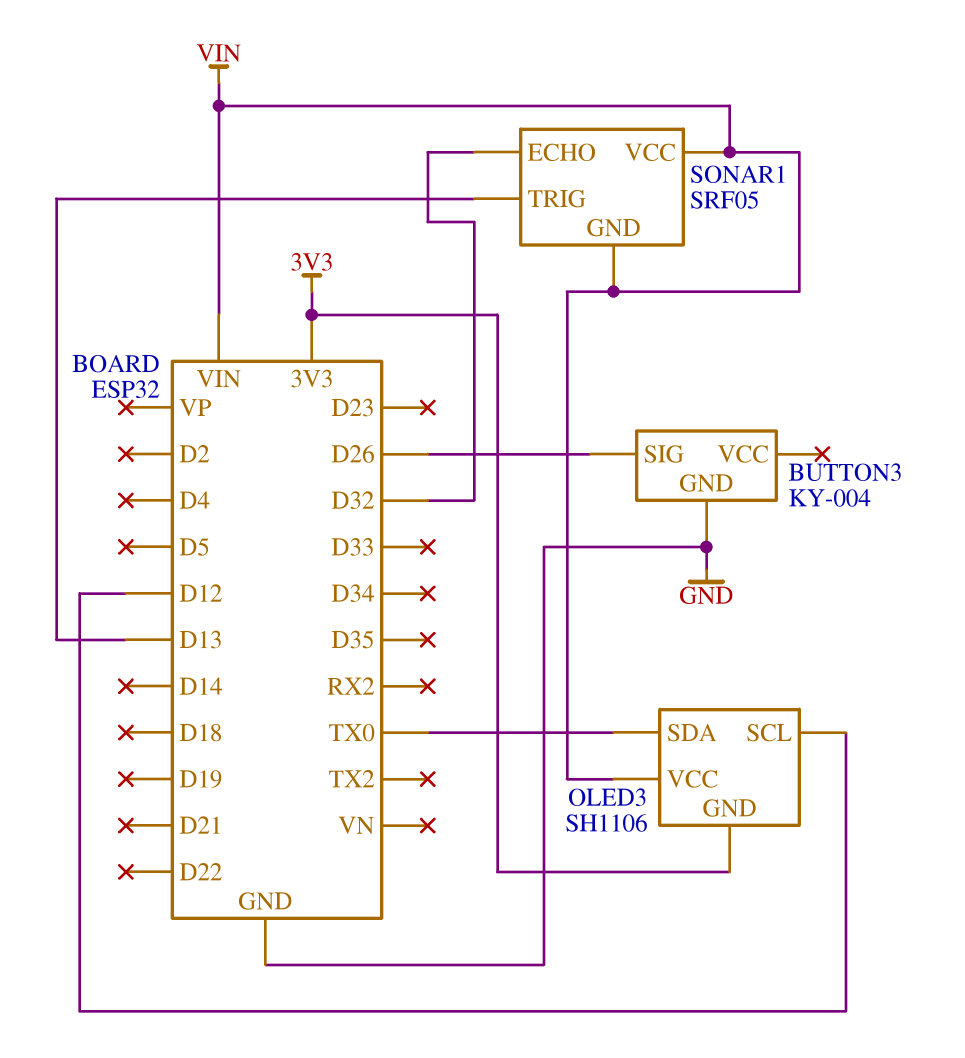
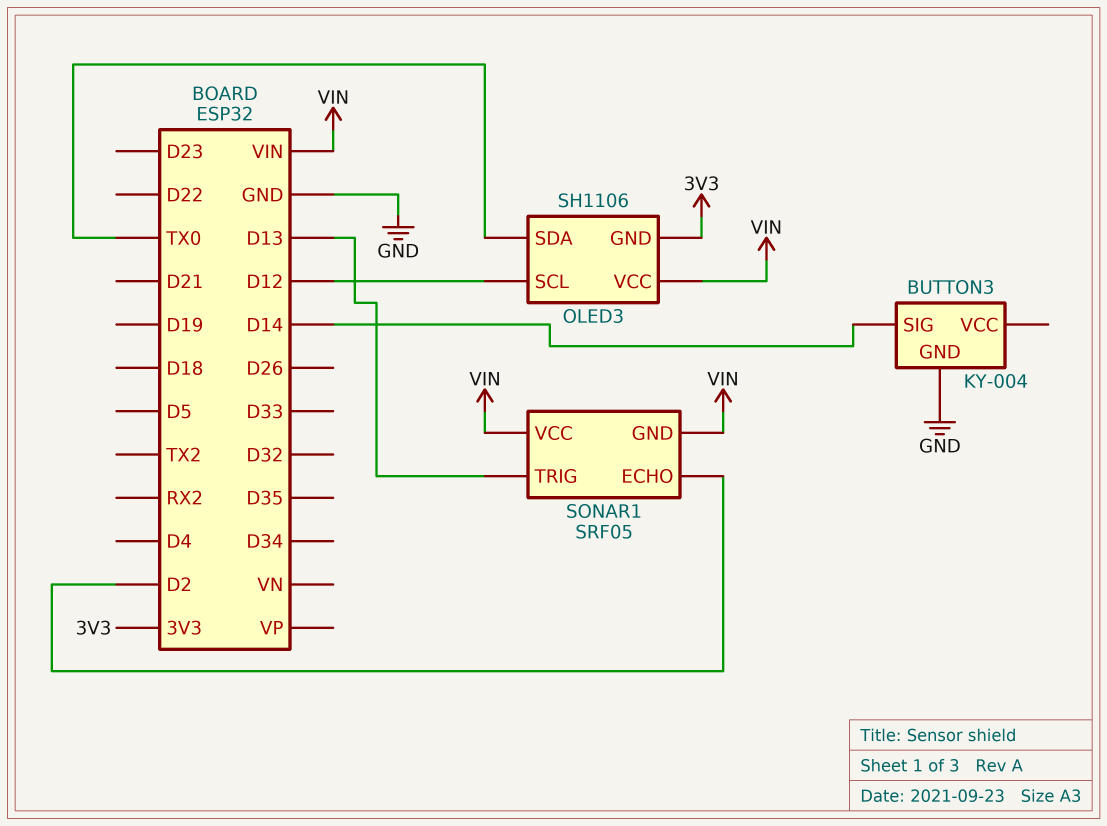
BUTTON3 pin SIG: D26 -> D14
SONAR1 pin ECHO: D32 -> D2

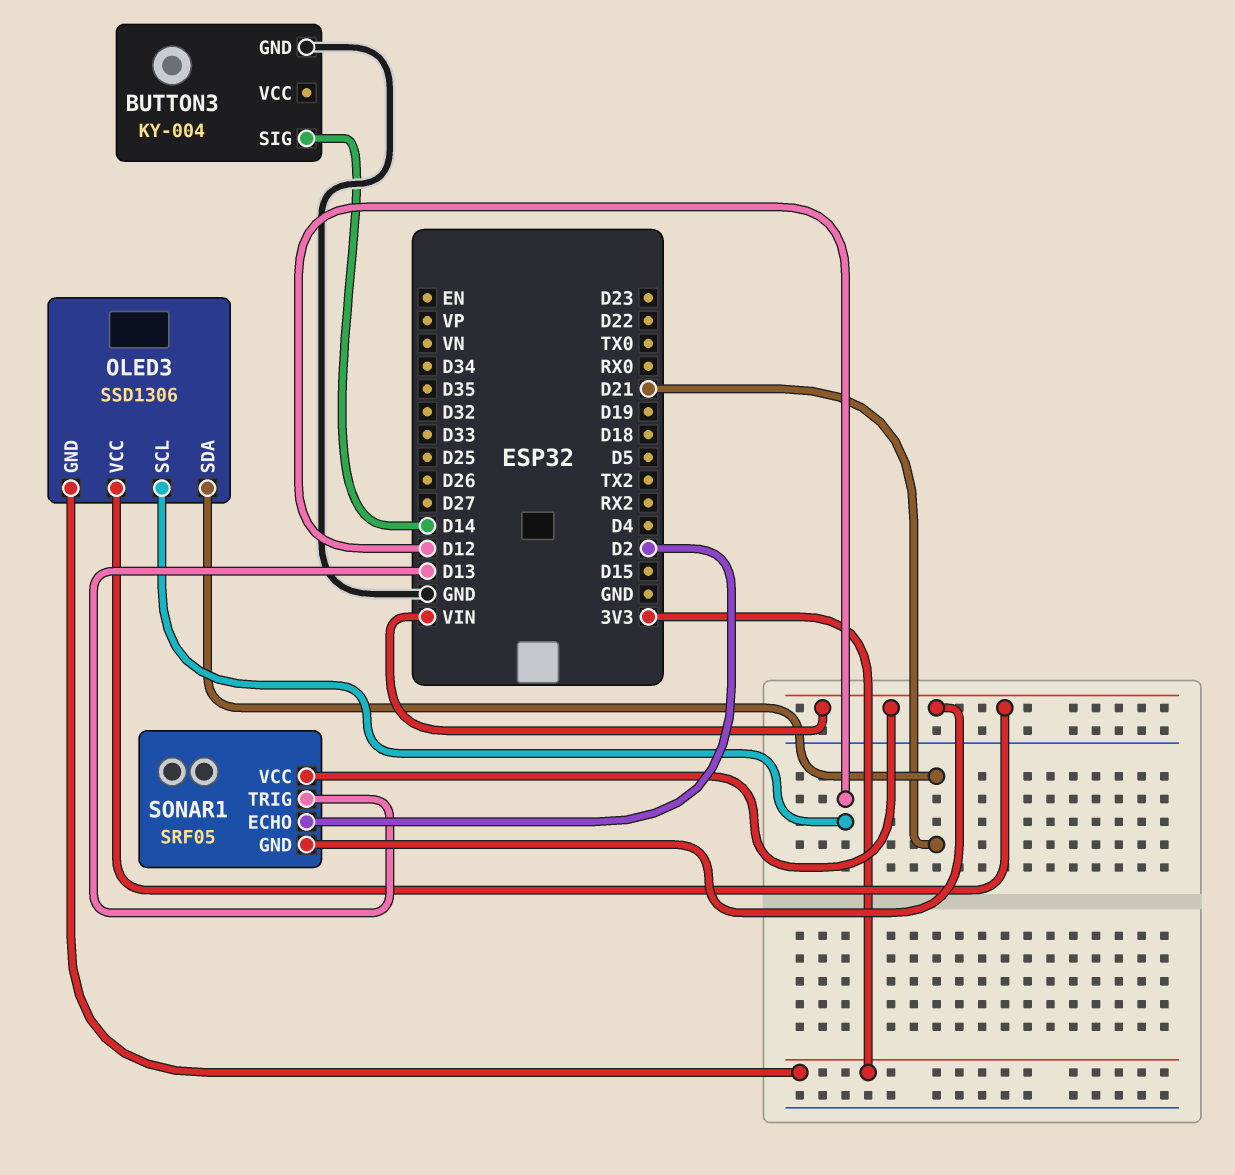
OLED3: SH1106 -> SSD1306
OLED3 pin SDA: TX0 -> D21

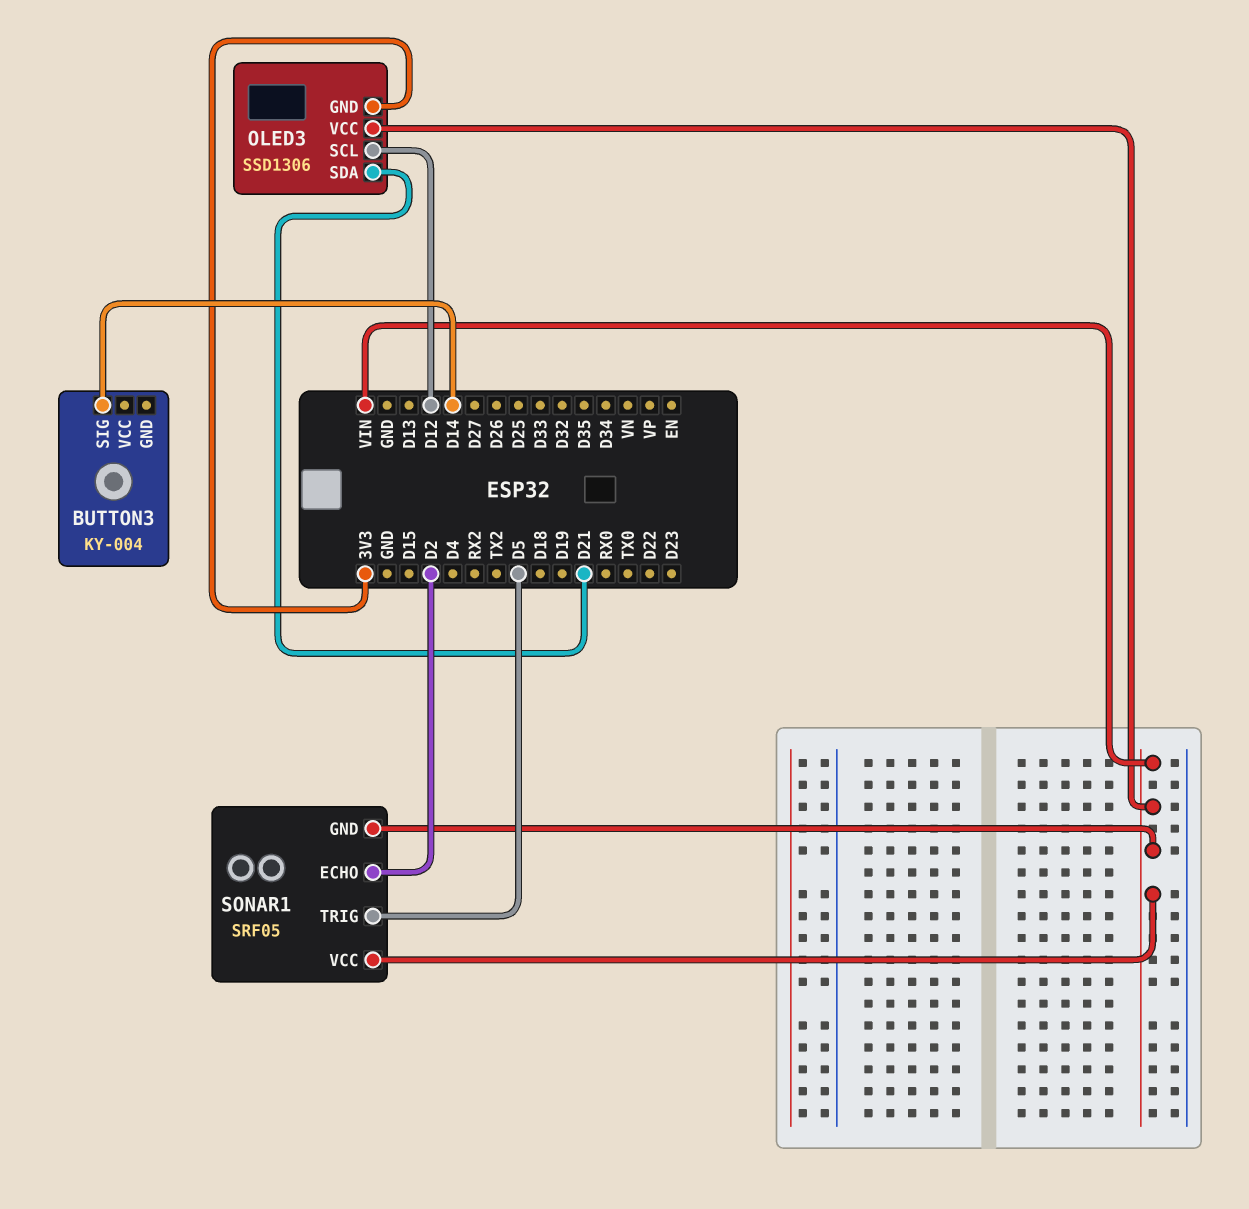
BUTTON3 pin GND: GND -> none
SONAR1 pin TRIG: D13 -> D5

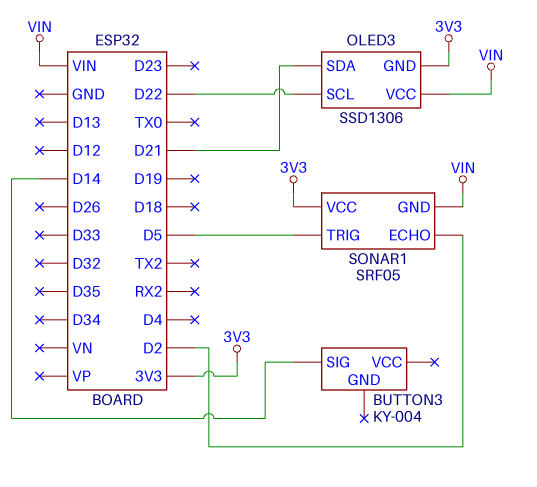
OLED3 pin SCL: D12 -> D22
SONAR1 pin VCC: VIN -> 3V3

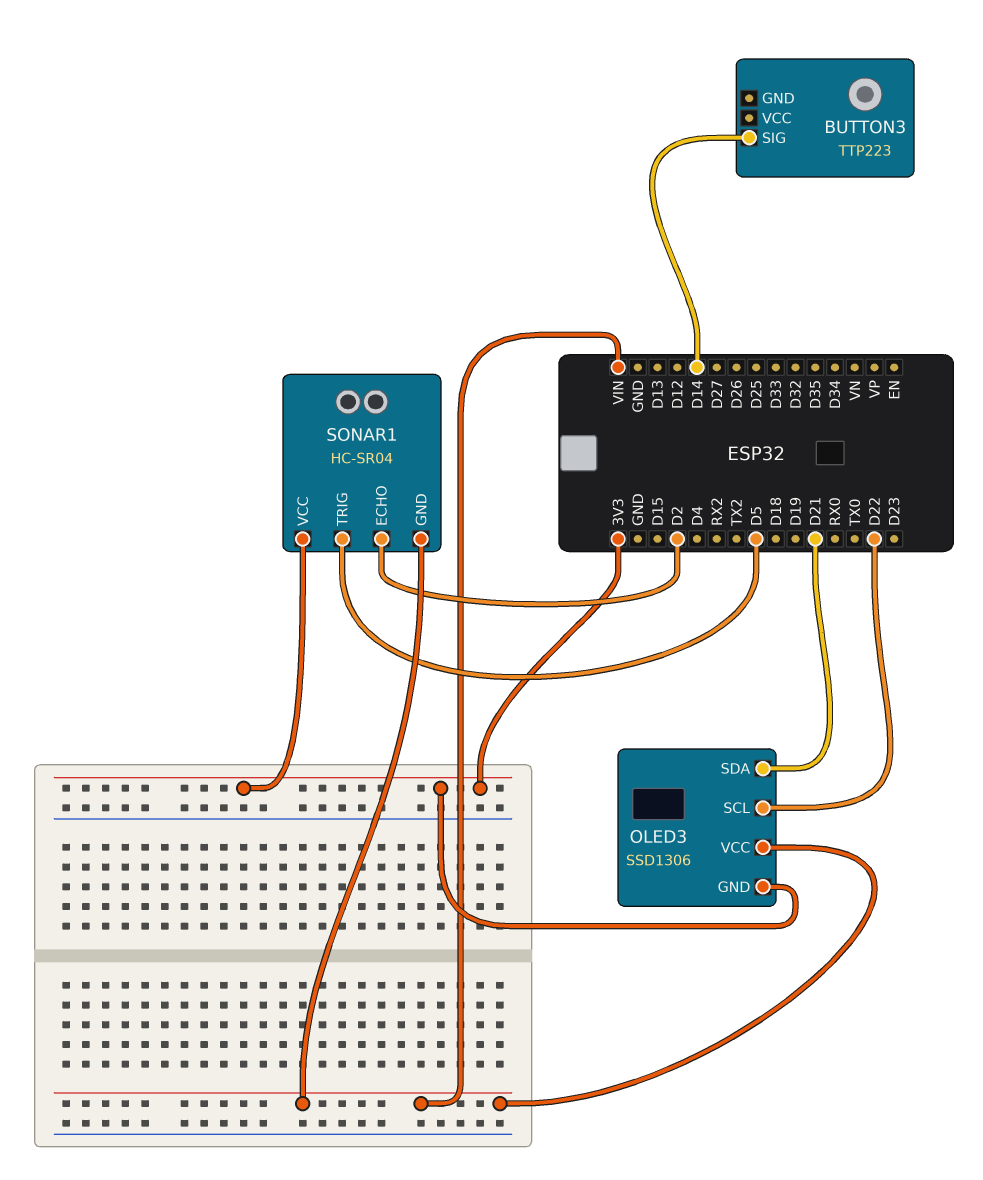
BUTTON3: KY-004 -> TTP223
SONAR1: SRF05 -> HC-SR04

